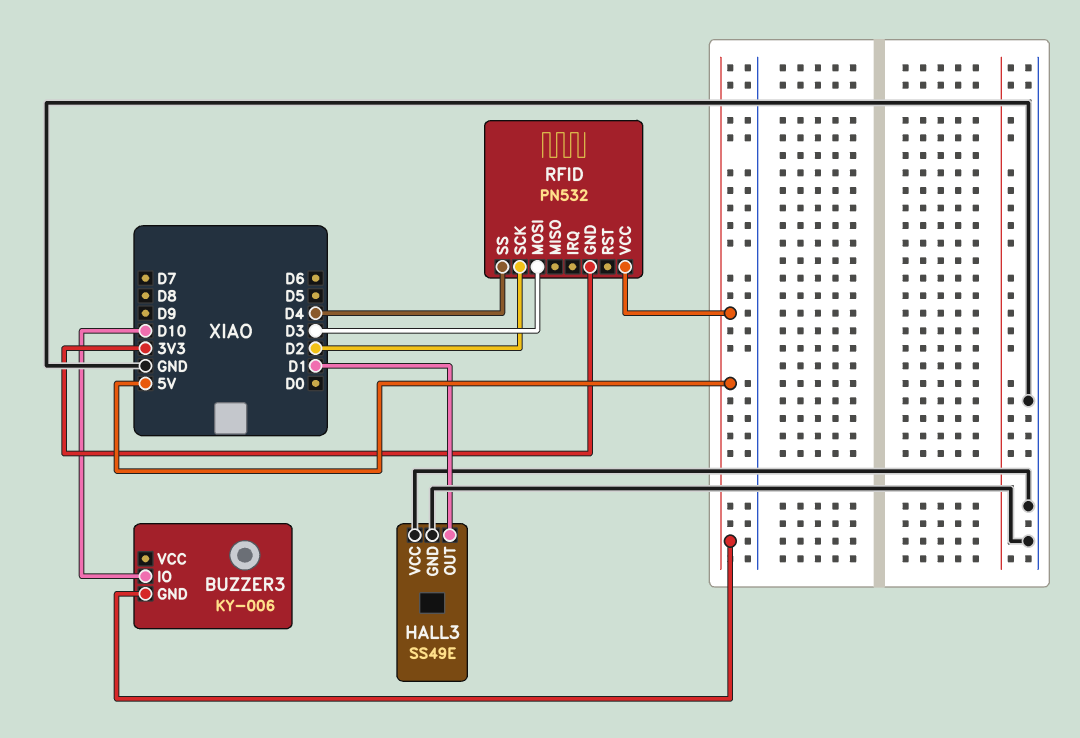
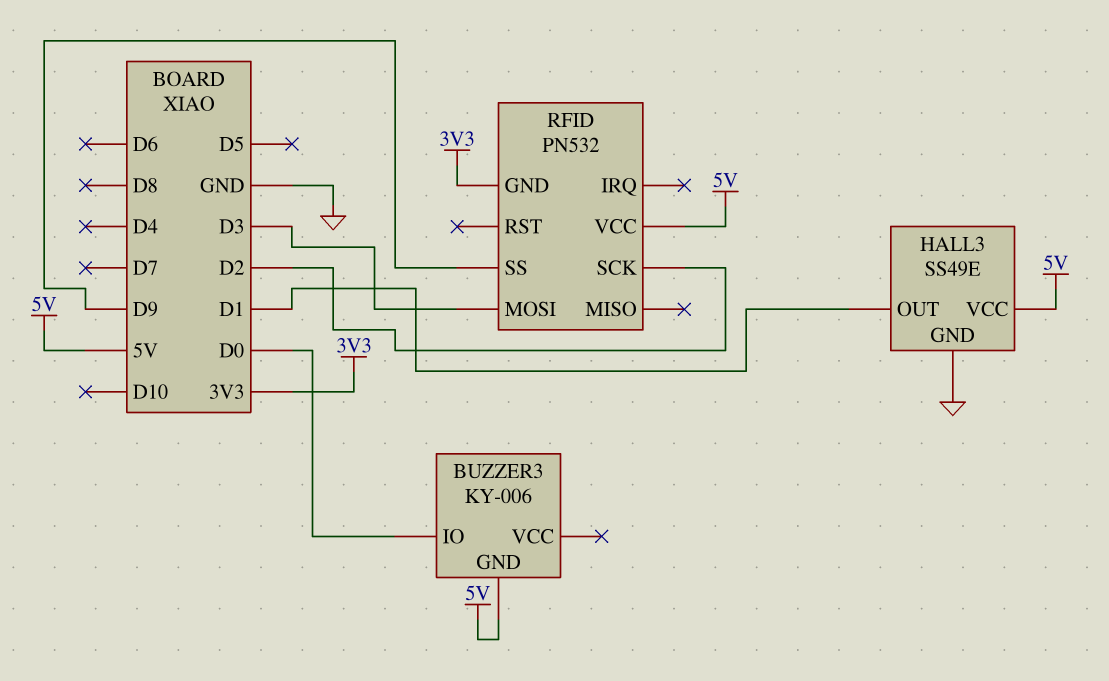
BUZZER3 pin IO: D10 -> D0
HALL3 pin VCC: GND -> 5V
RFID pin SS: D4 -> D9

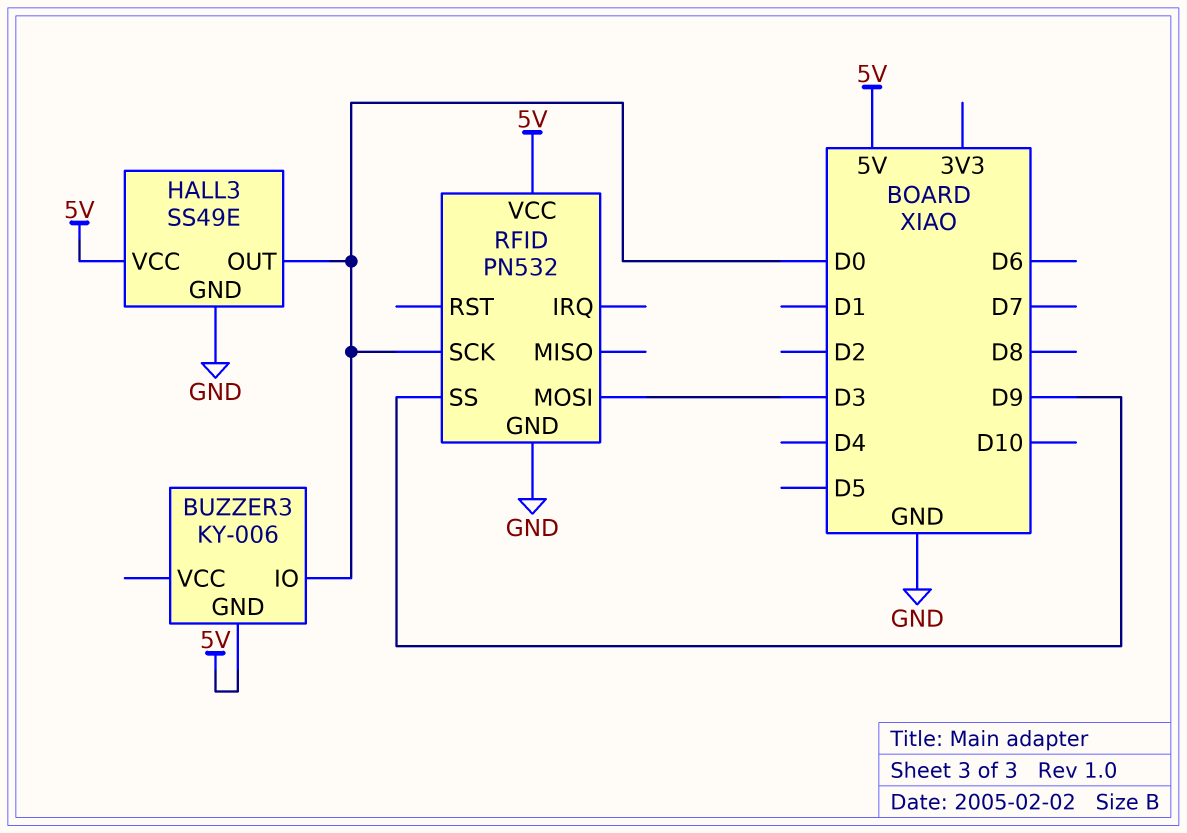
HALL3 pin OUT: D1 -> D0
RFID pin GND: 3V3 -> GND
RFID pin SCK: D2 -> D0

